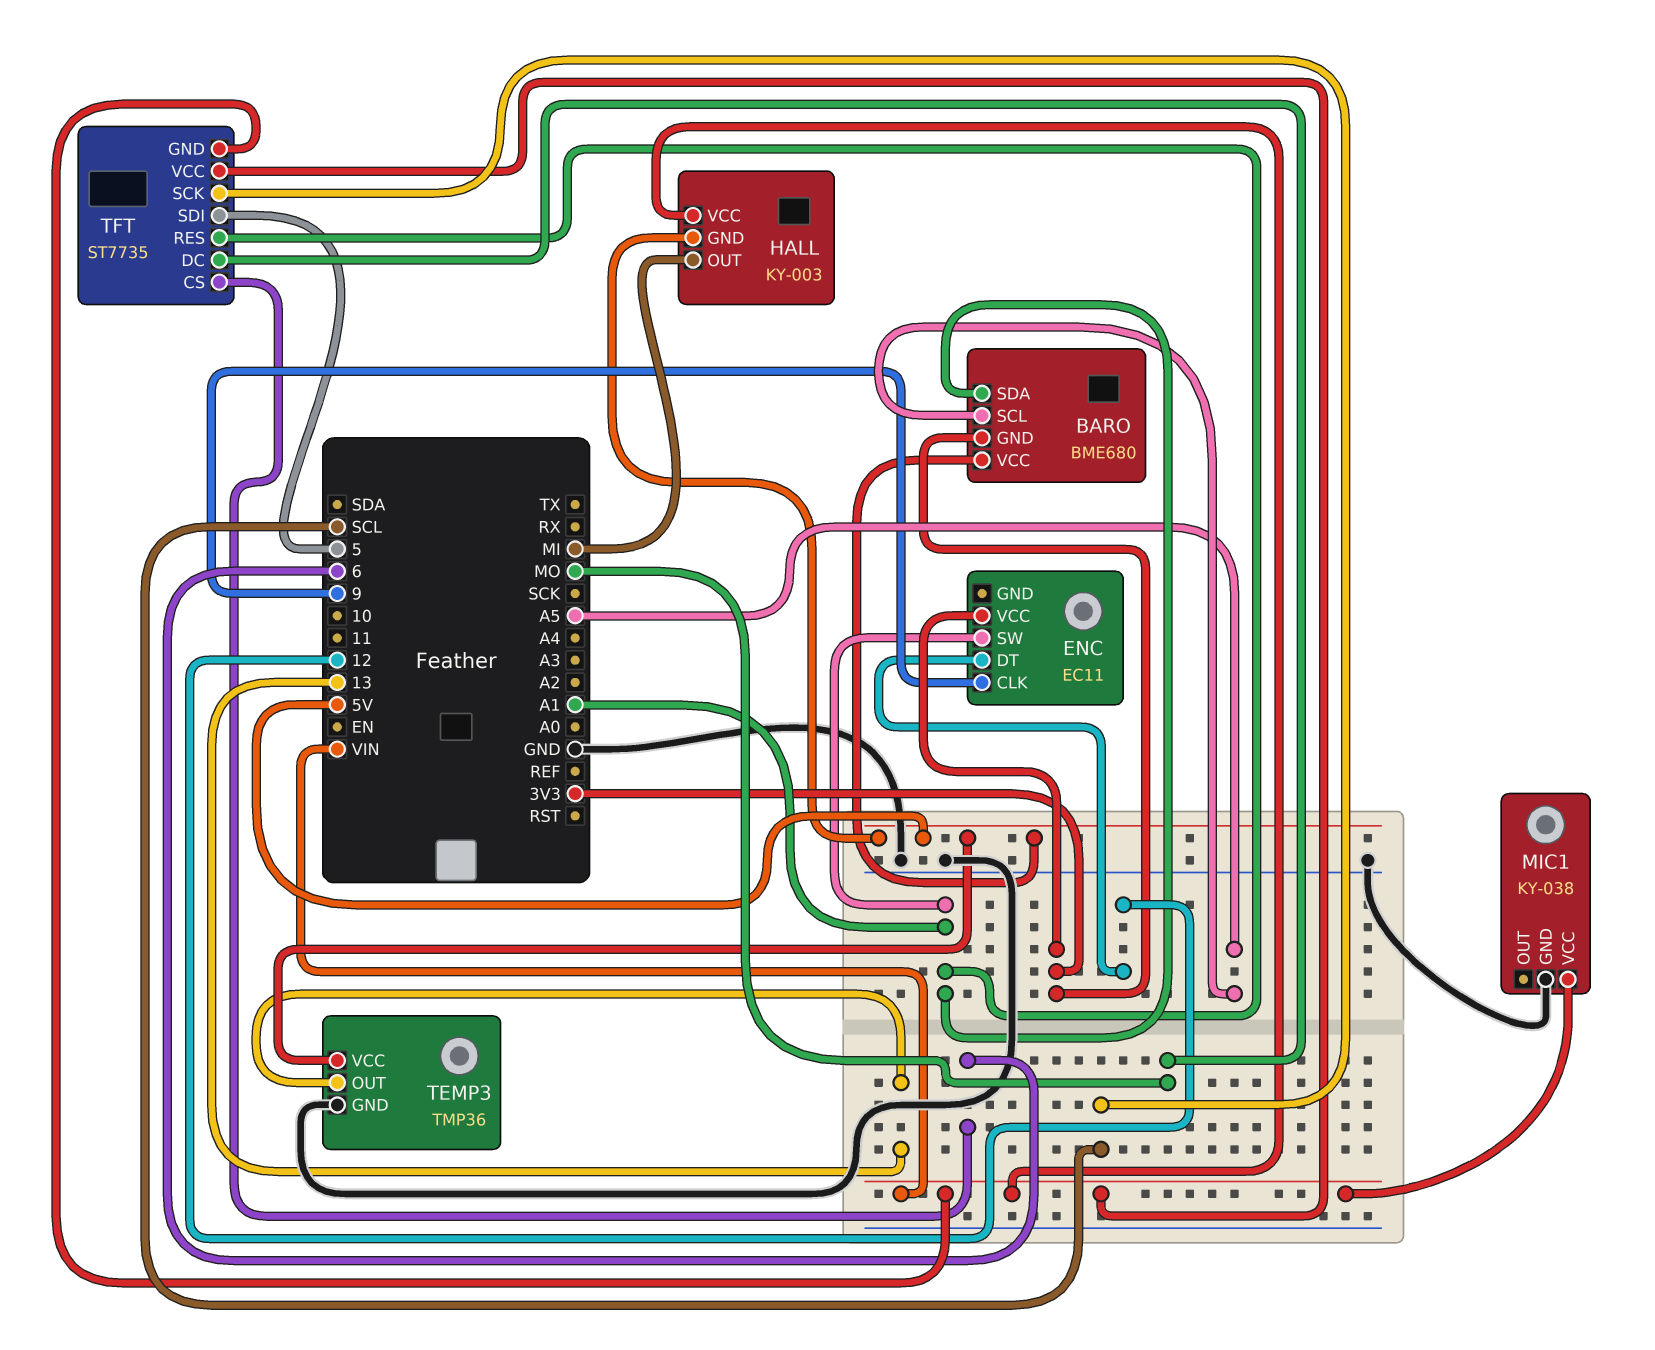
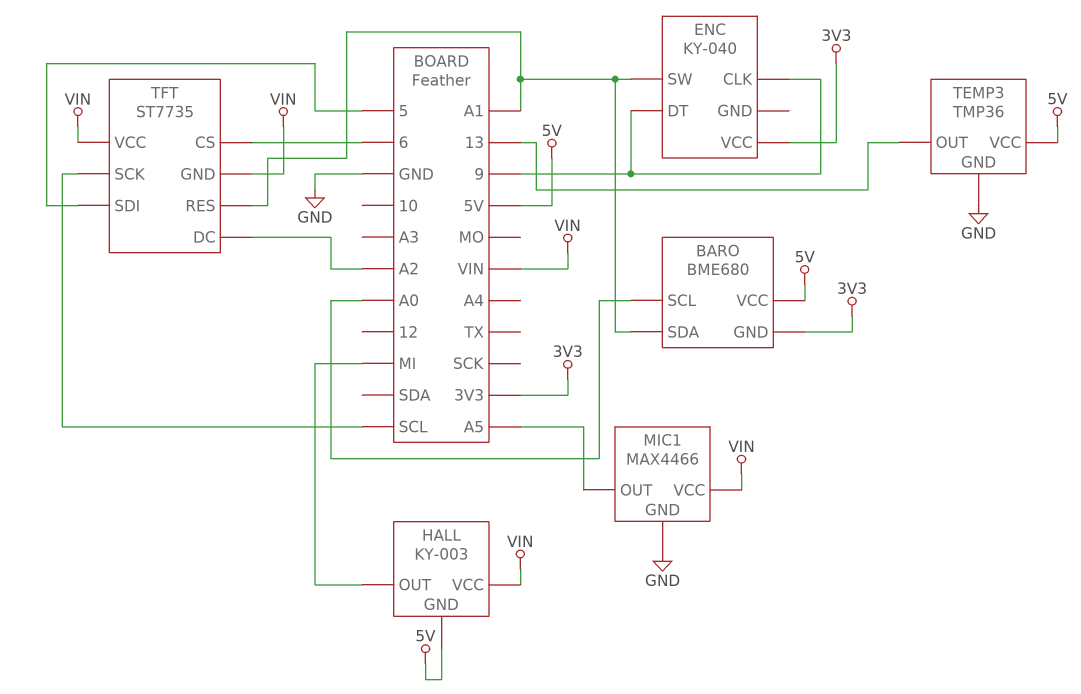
BARO pin SCL: A5 -> A0
ENC: EC11 -> KY-040
ENC pin DT: 12 -> 9
MIC1: KY-038 -> MAX4466
MIC1 pin OUT: none -> A5
TFT pin DC: MO -> A2

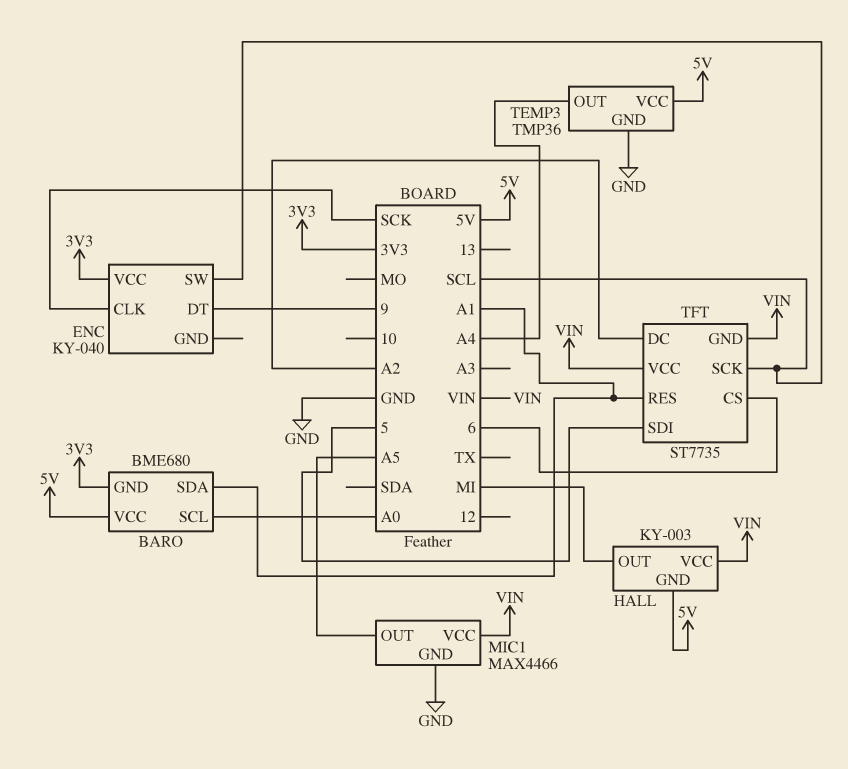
ENC pin CLK: 9 -> SCK
ENC pin SW: A1 -> SCL
TEMP3 pin OUT: 13 -> A4

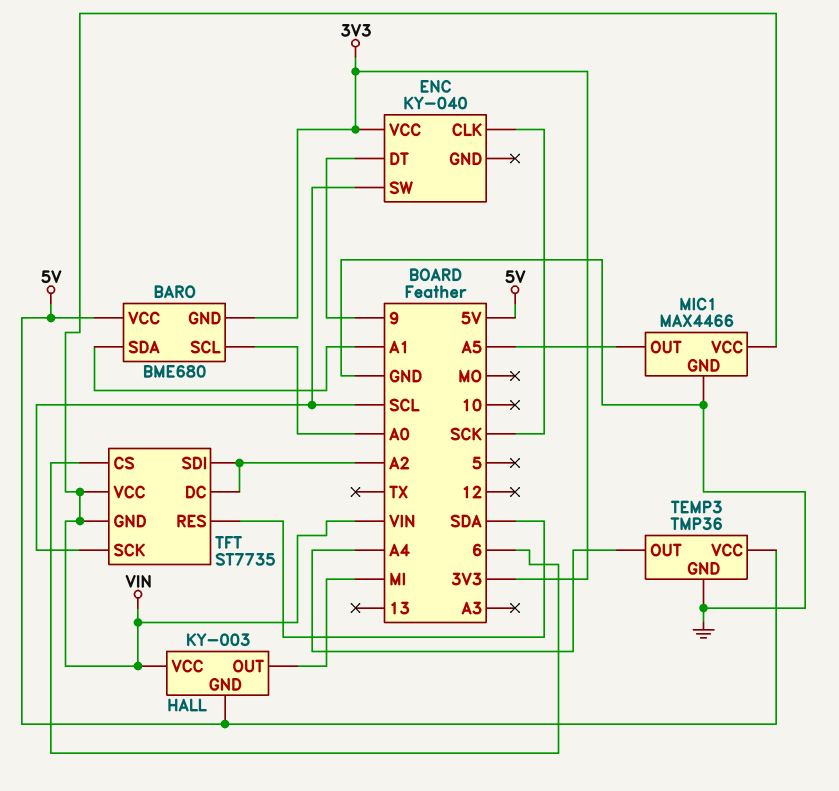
TFT pin RES: A1 -> SDA
TFT pin SDI: 5 -> A2

